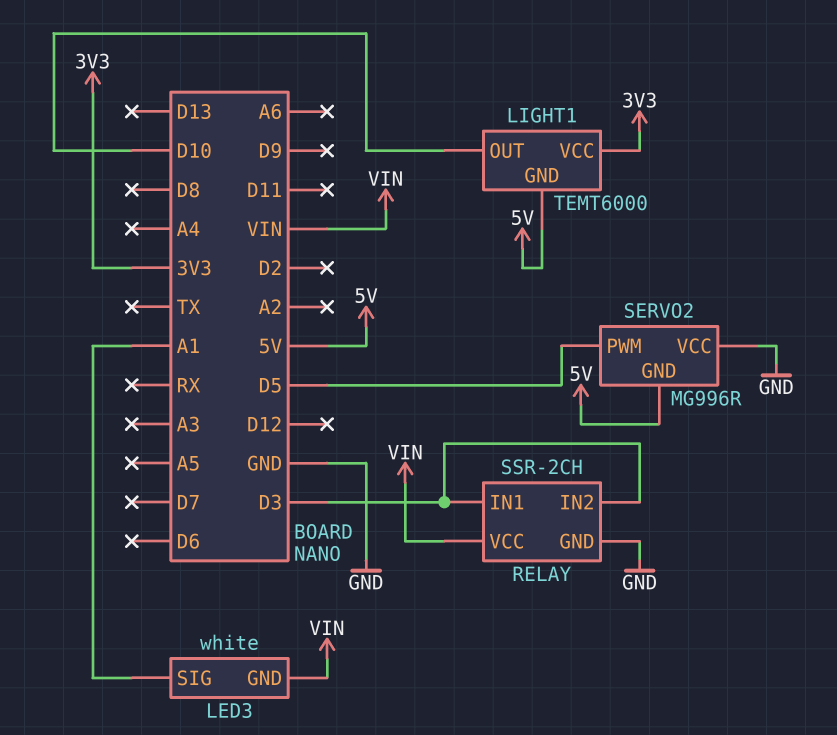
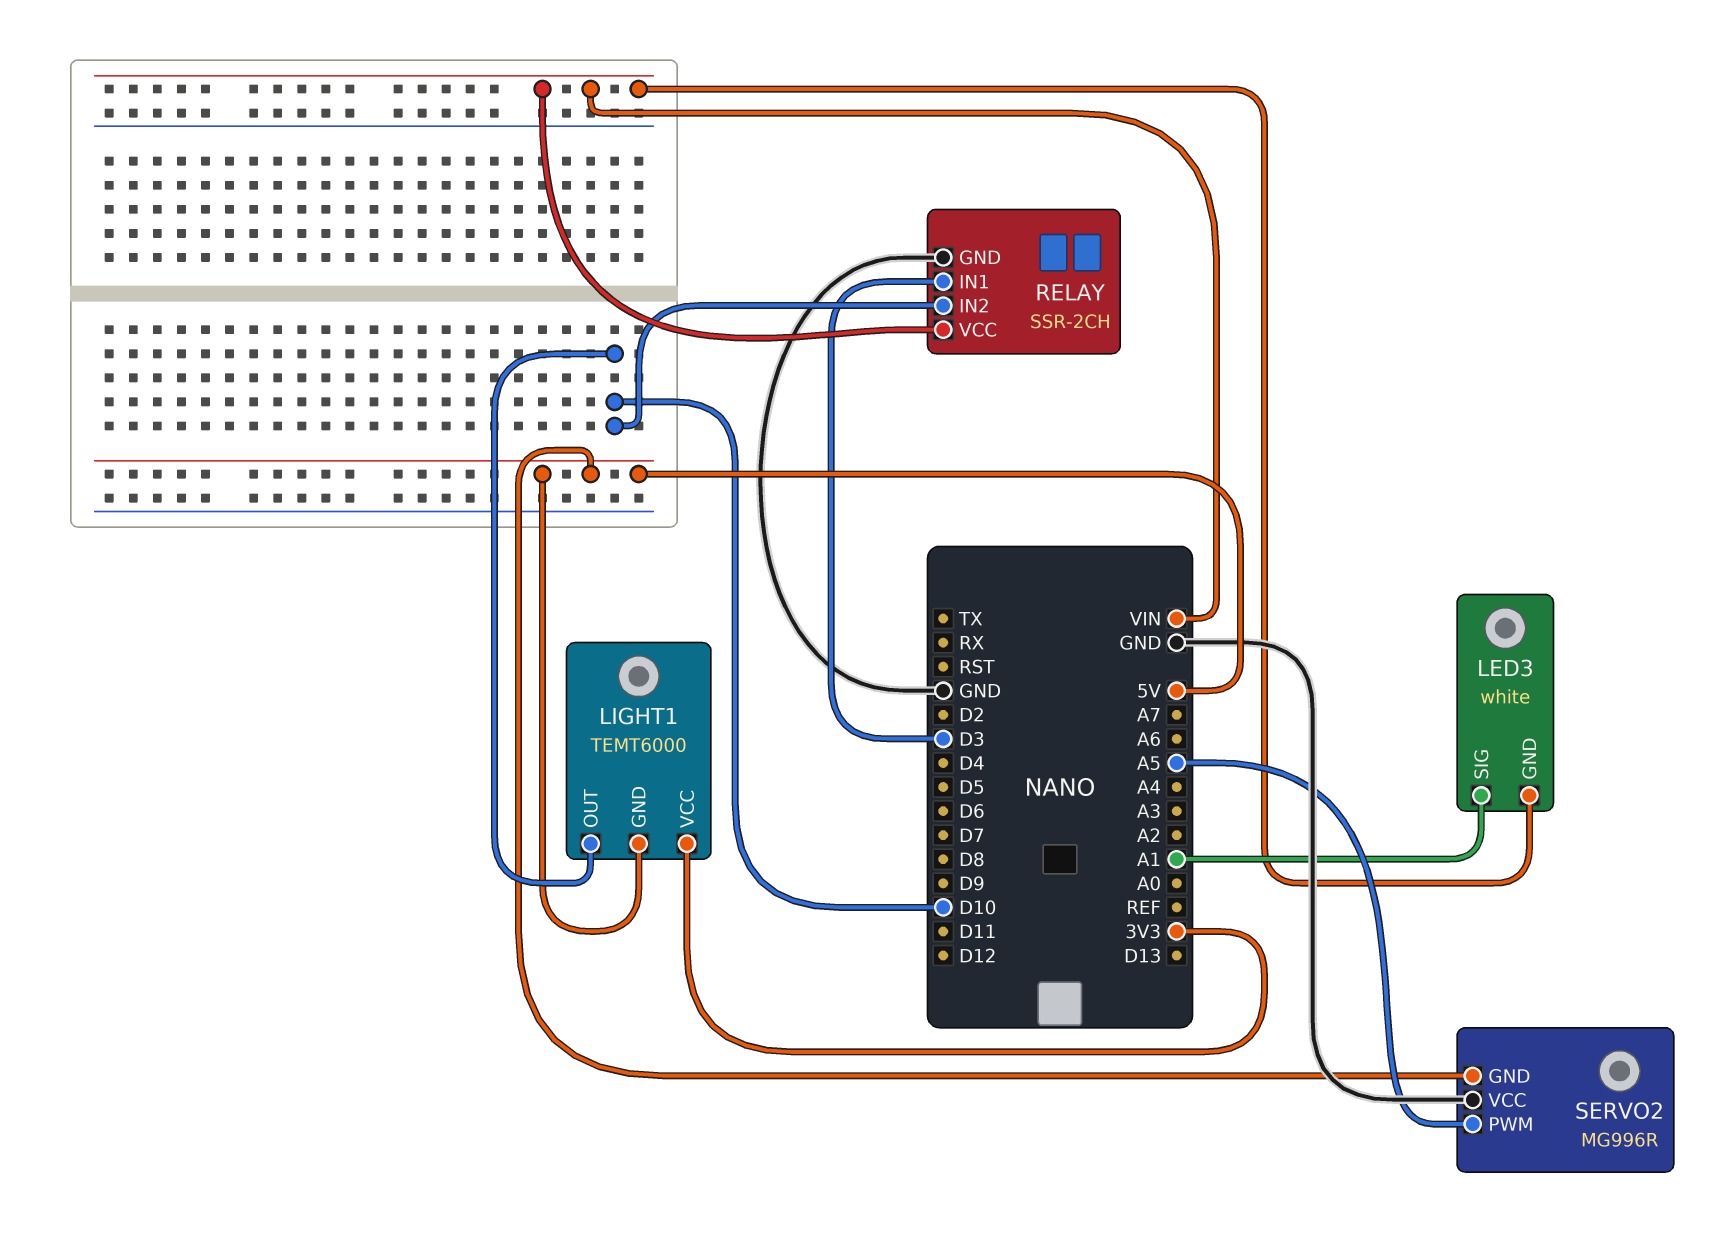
RELAY pin IN2: D3 -> D10
SERVO2 pin PWM: D5 -> A5

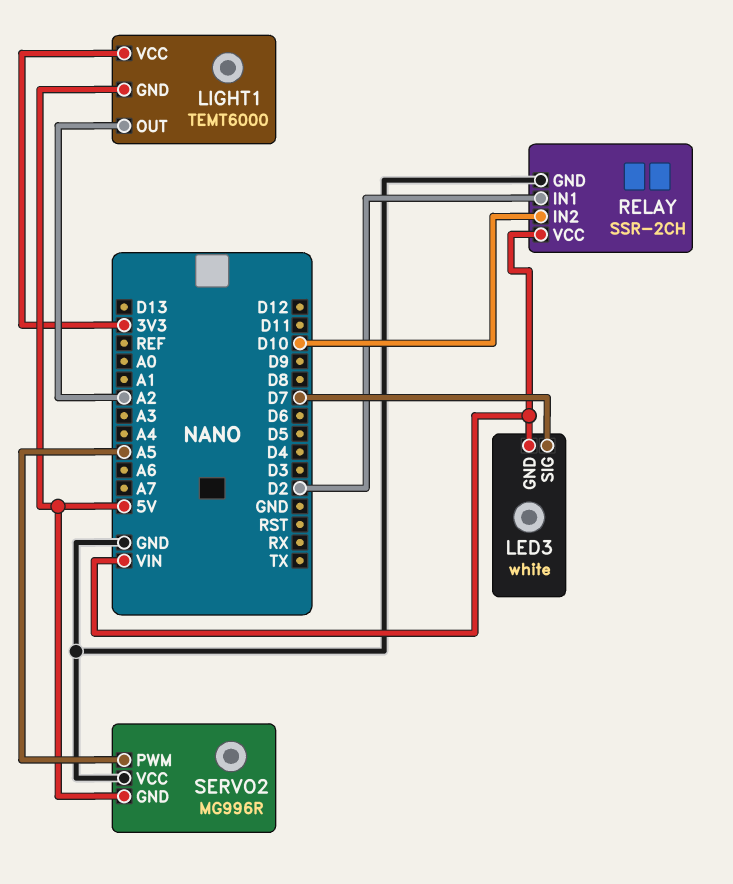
LED3 pin SIG: A1 -> D7
LIGHT1 pin OUT: D10 -> A2
RELAY pin IN1: D3 -> D2

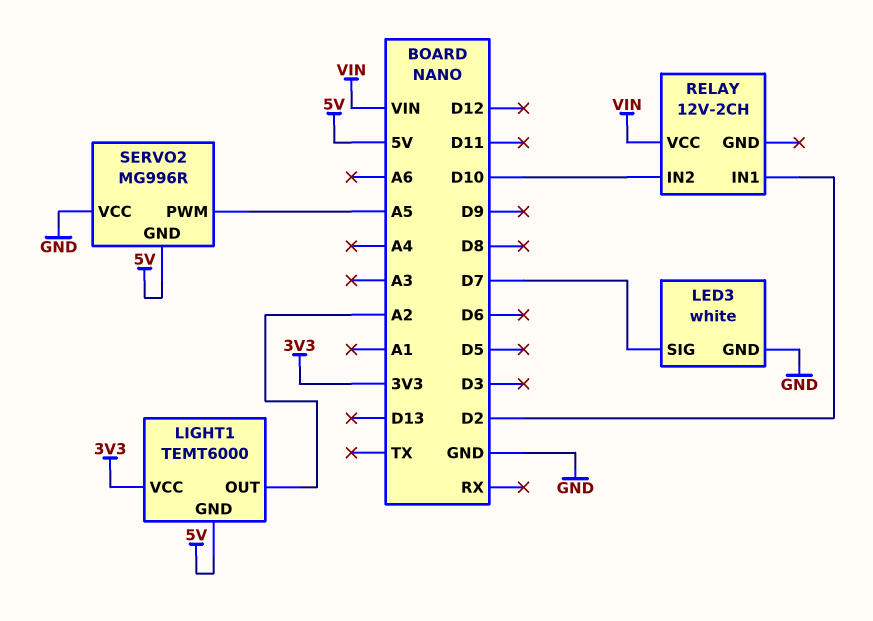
LED3 pin GND: VIN -> GND
RELAY: SSR-2CH -> 12V-2CH
RELAY pin GND: GND -> none

